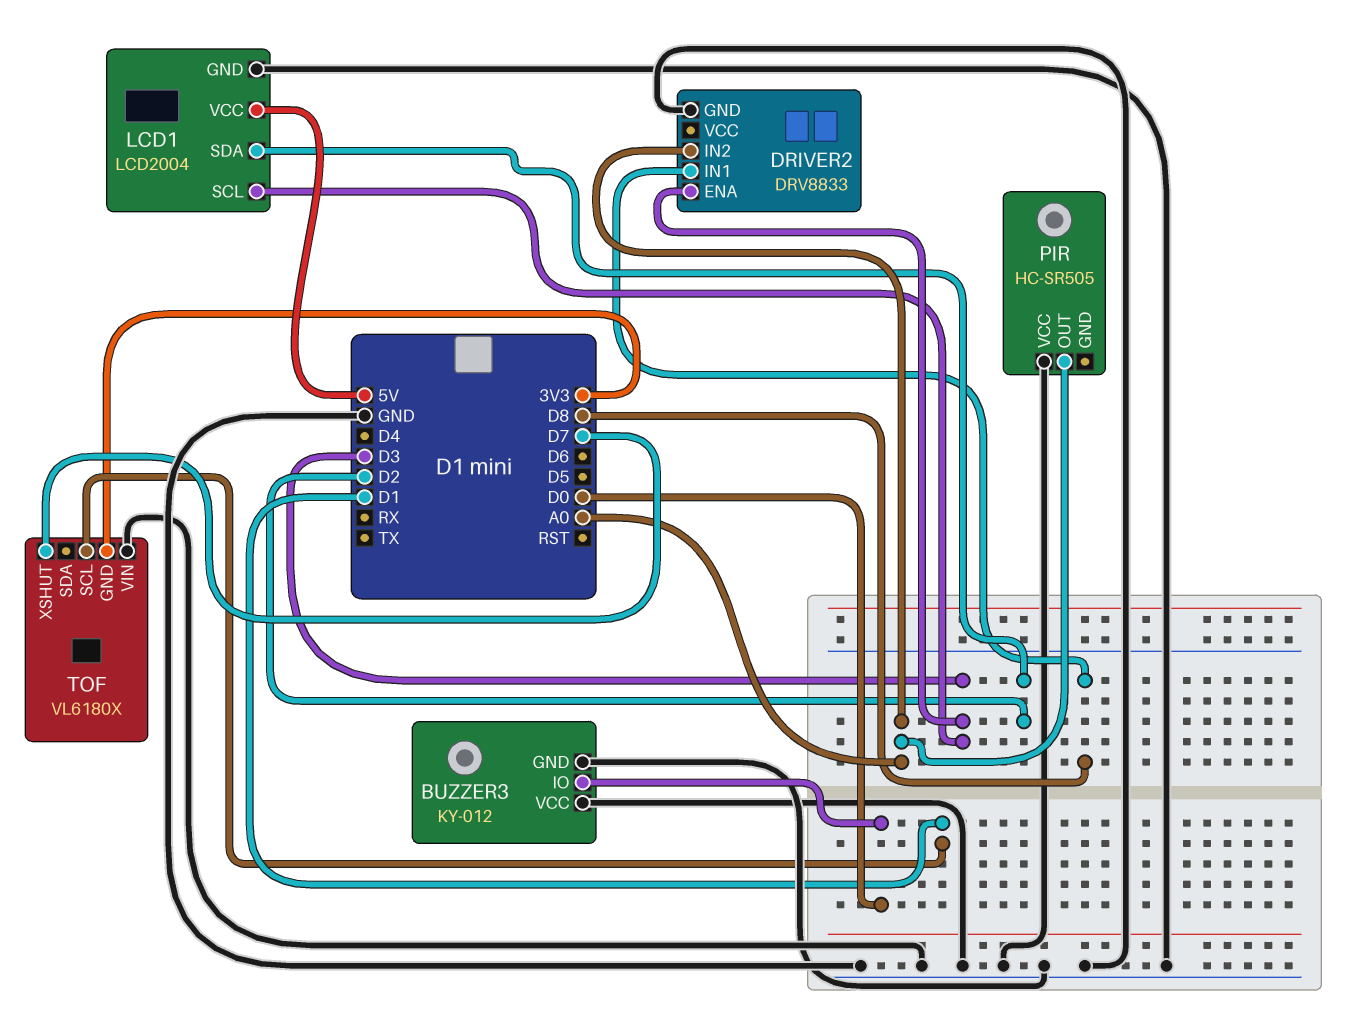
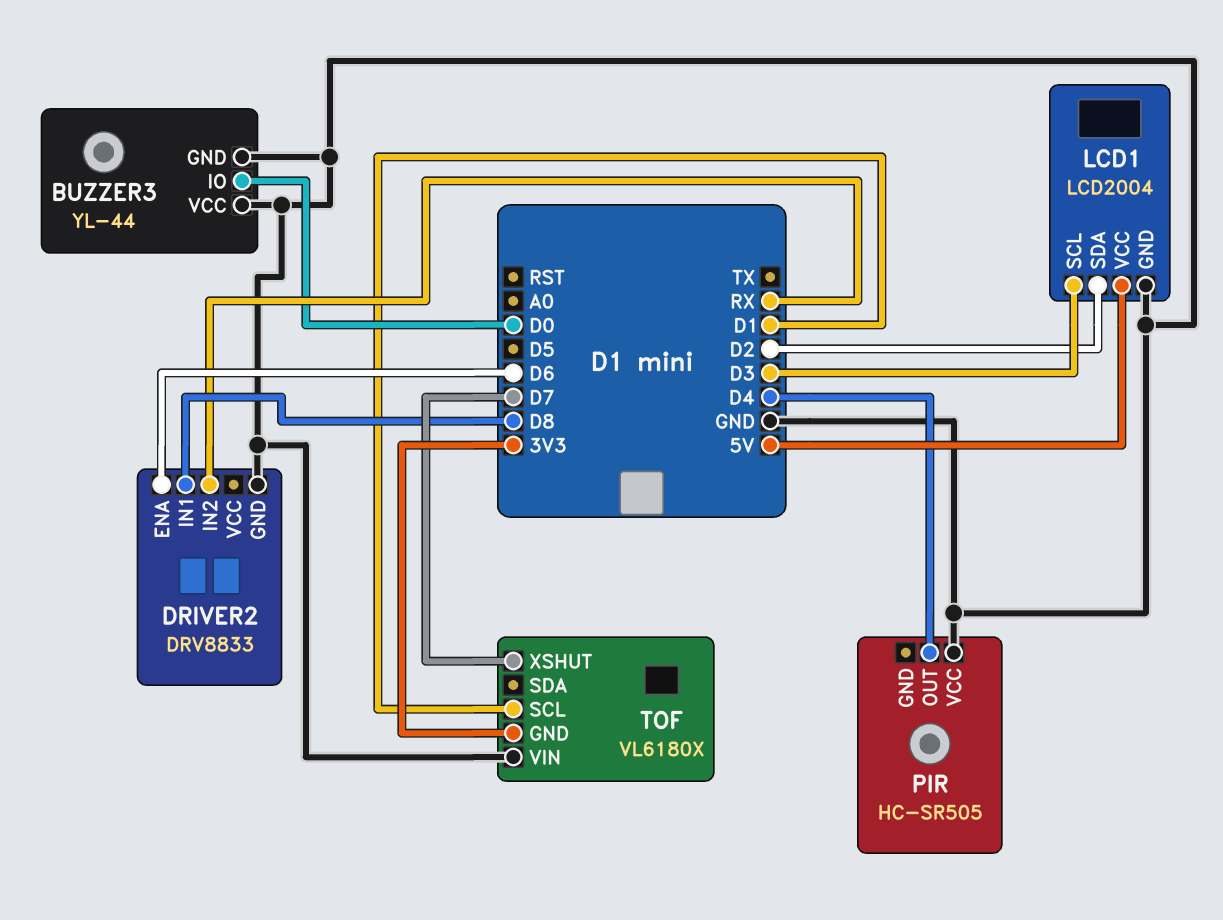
BUZZER3: KY-012 -> YL-44
DRIVER2 pin ENA: D3 -> D6
DRIVER2 pin IN2: A0 -> RX
PIR pin OUT: A0 -> D4

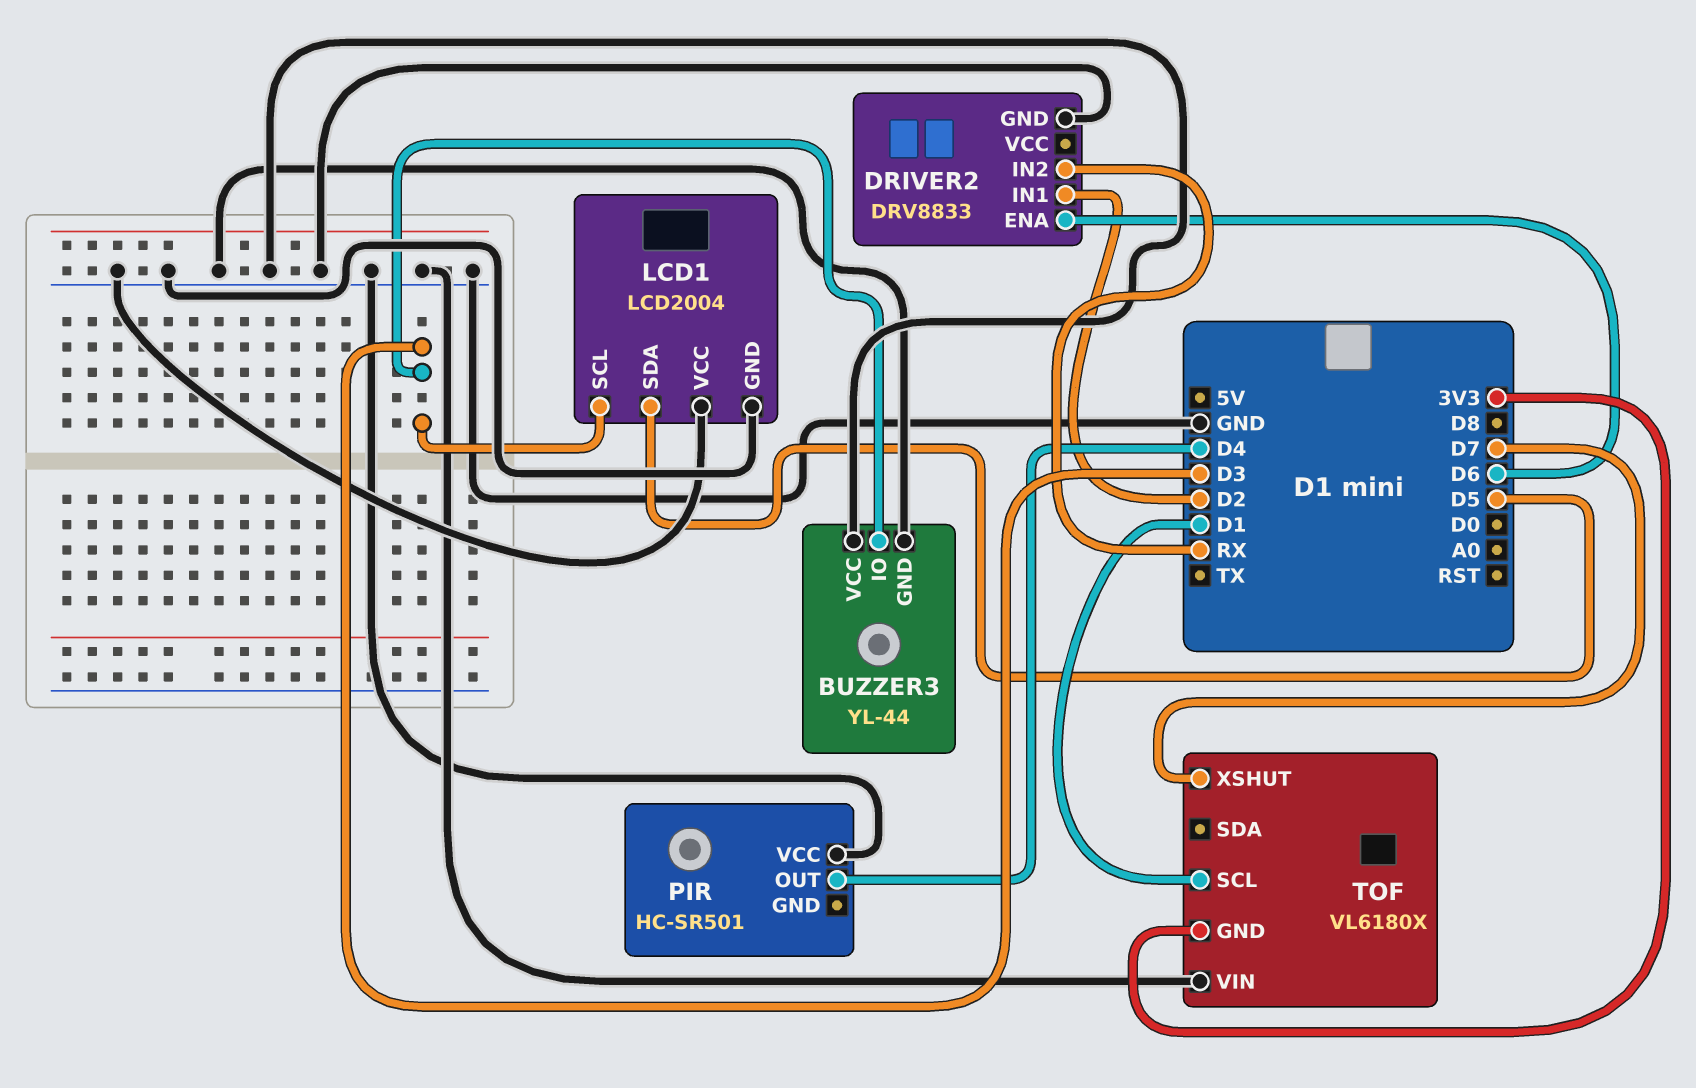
BUZZER3 pin IO: D0 -> D3
DRIVER2 pin IN1: D8 -> D2
LCD1 pin SDA: D2 -> D5
LCD1 pin VCC: 5V -> GND
PIR: HC-SR505 -> HC-SR501

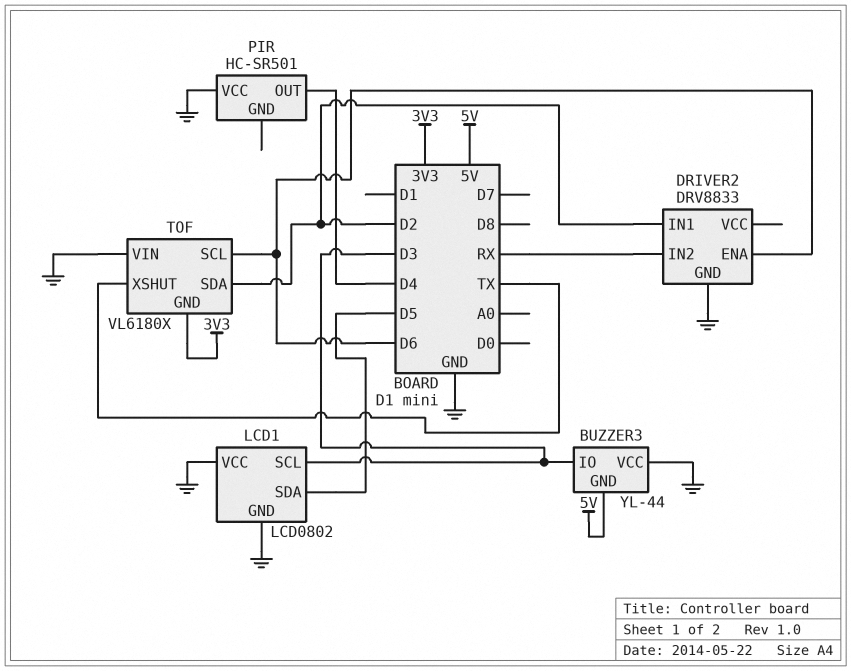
BUZZER3 pin GND: GND -> 5V
LCD1: LCD2004 -> LCD0802
TOF pin SCL: D1 -> D6
TOF pin SDA: none -> D2
TOF pin XSHUT: D7 -> TX

